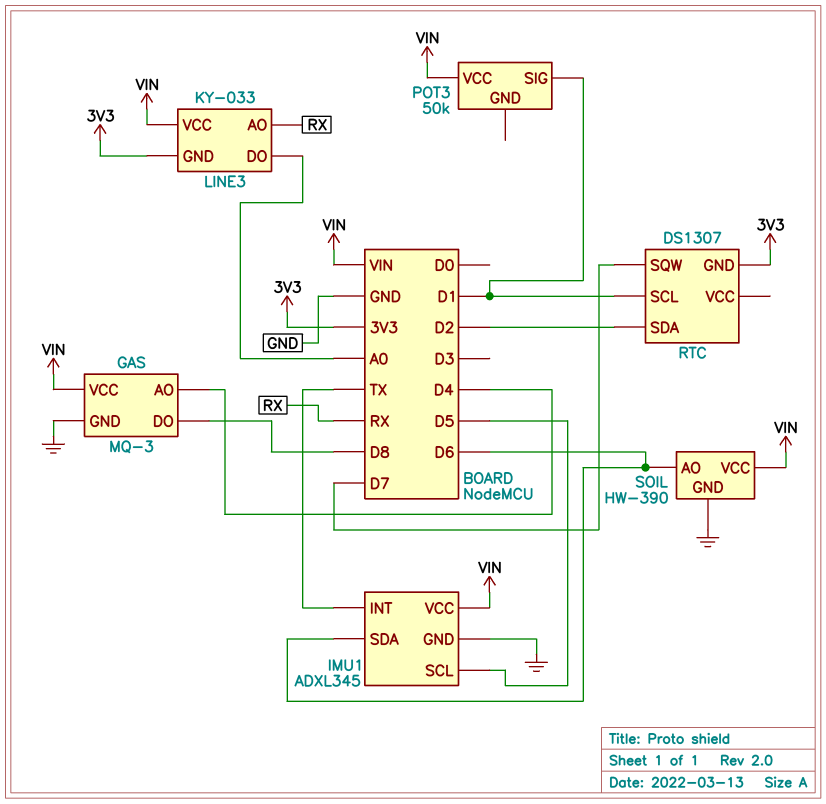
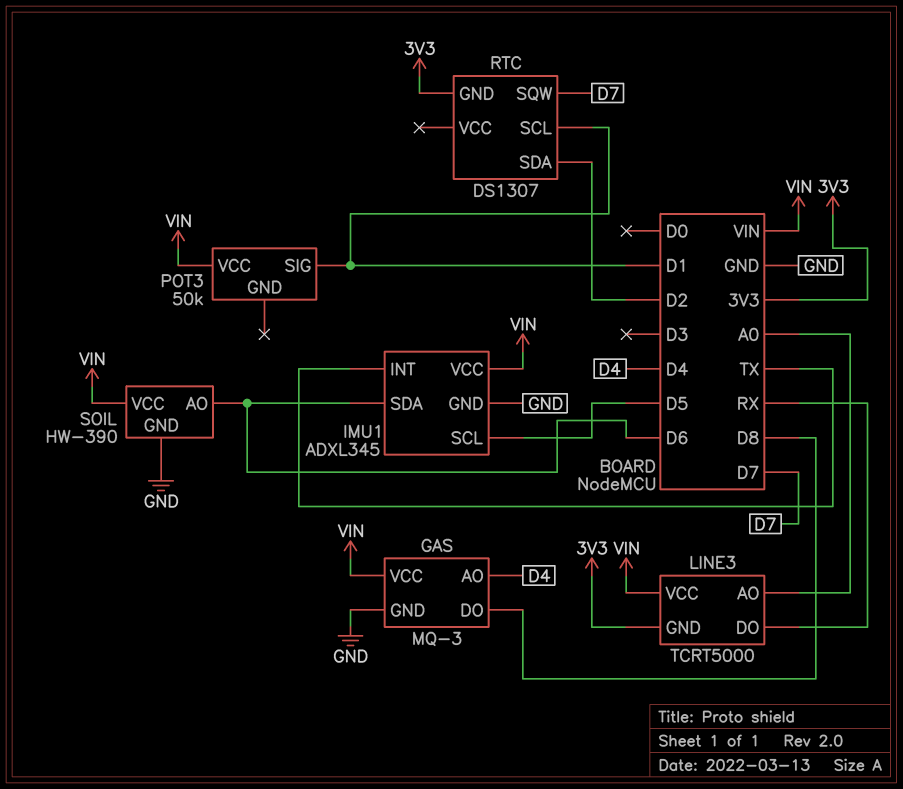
LINE3: KY-033 -> TCRT5000
LINE3 pin AO: RX -> A0
LINE3 pin DO: A0 -> RX

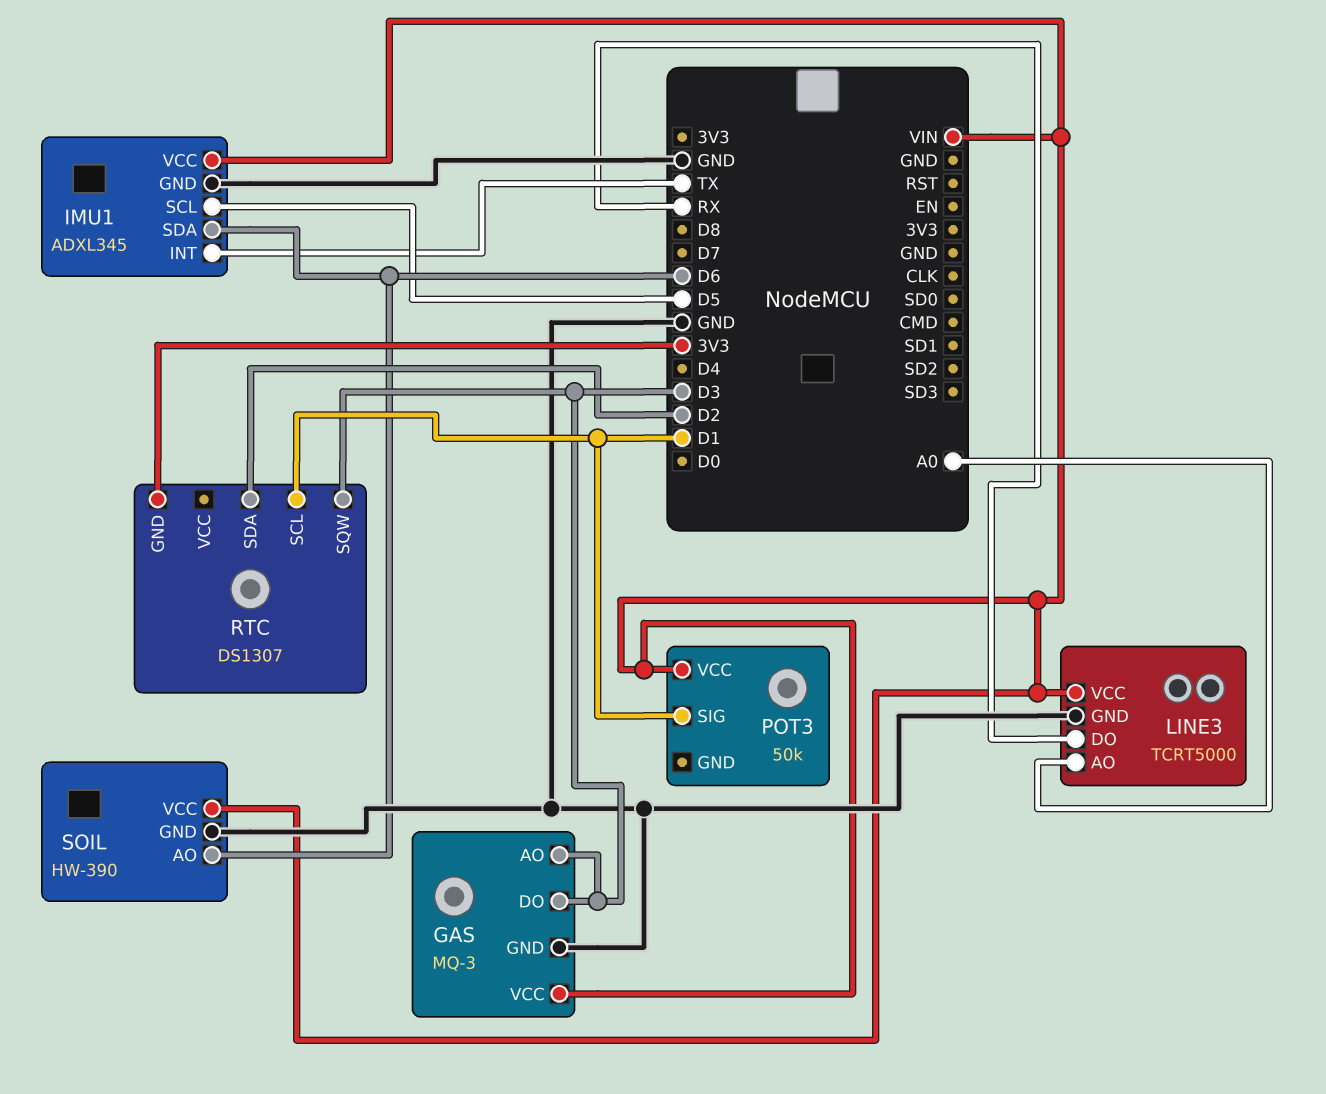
GAS pin AO: D4 -> D3
GAS pin DO: D8 -> D3
LINE3 pin GND: 3V3 -> GND
RTC pin SQW: D7 -> D3

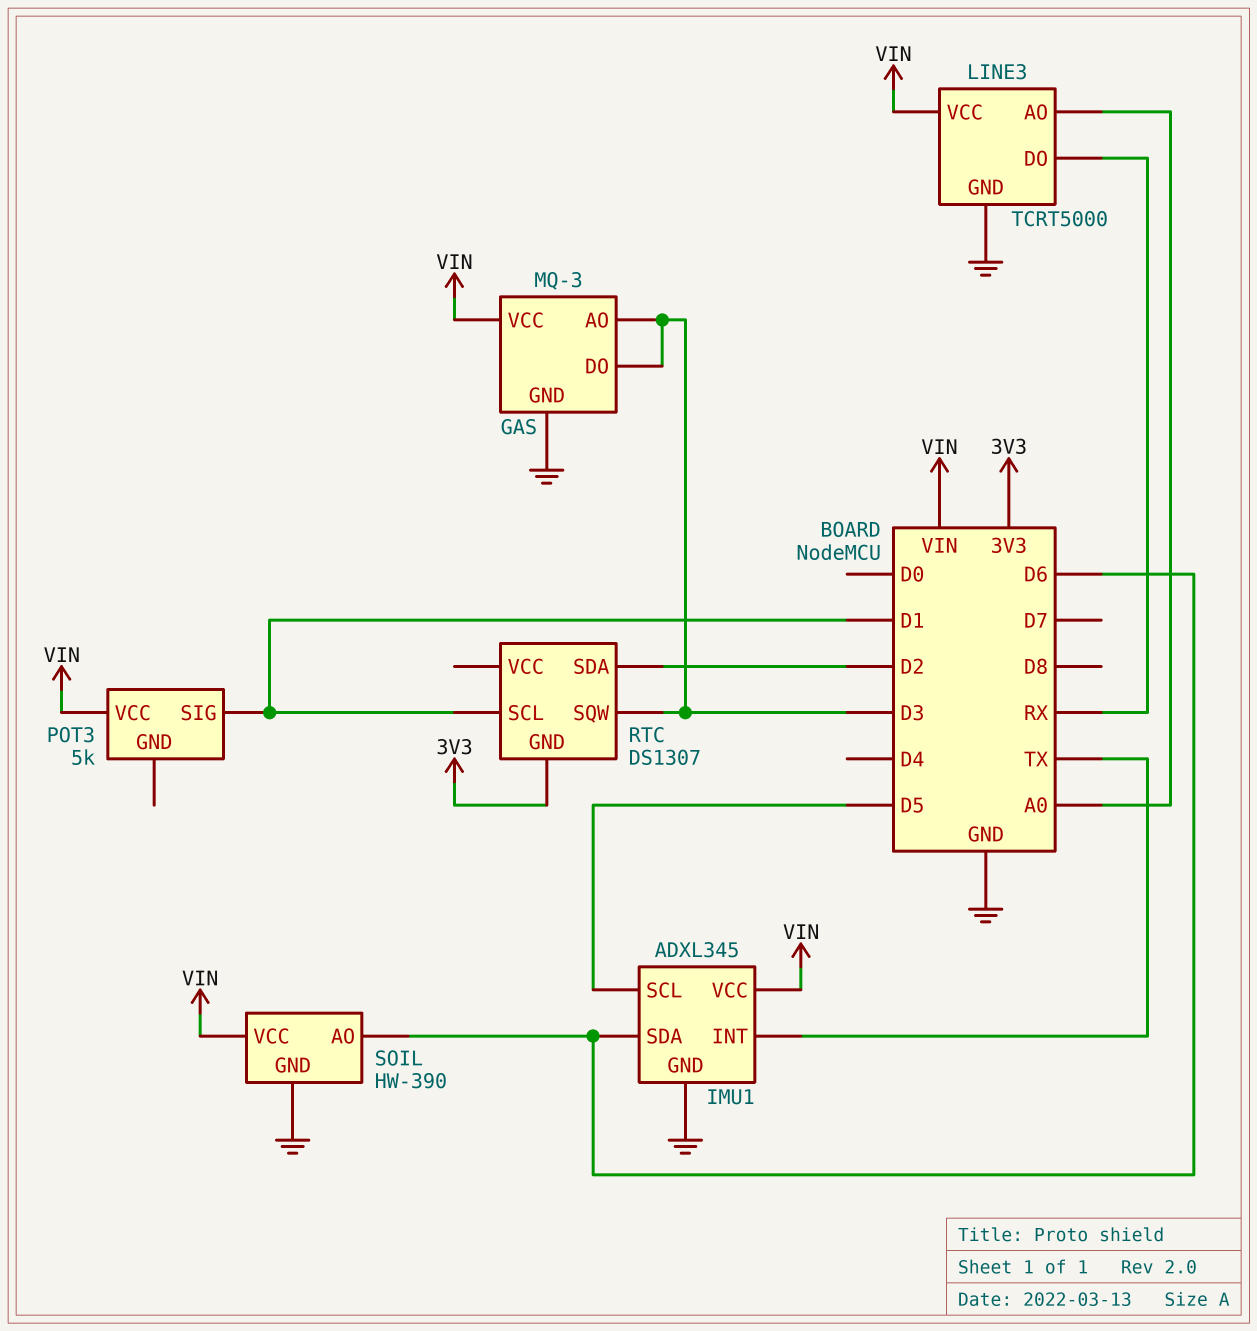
POT3: 50k -> 5k

